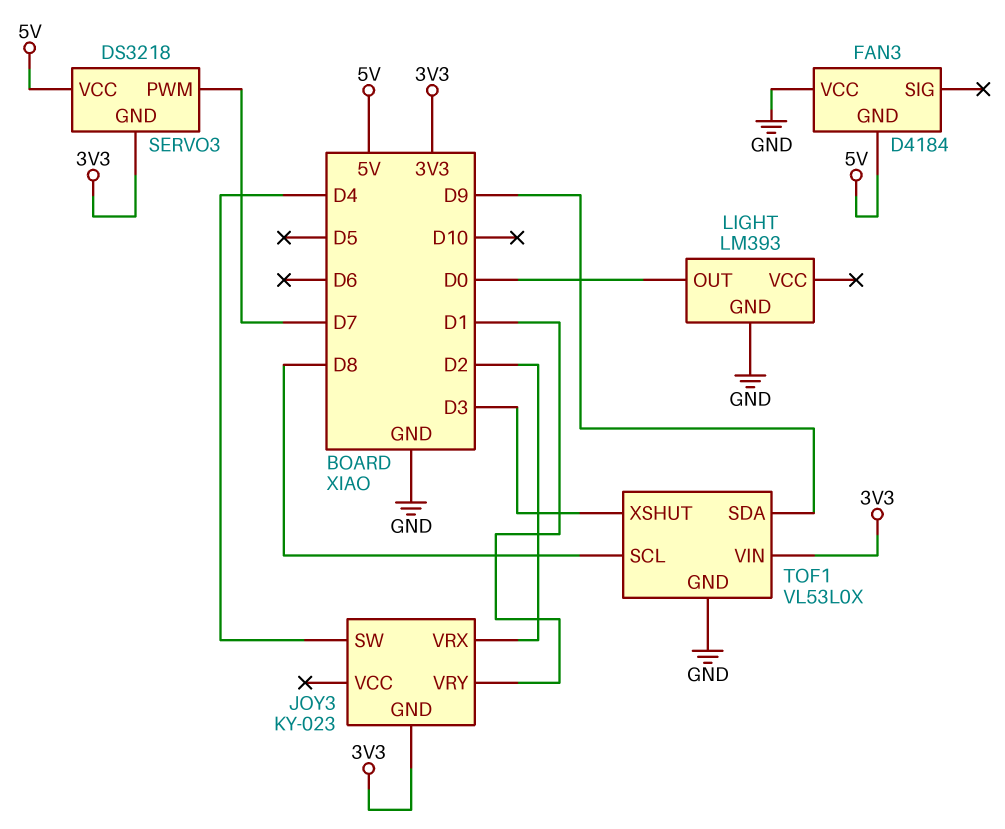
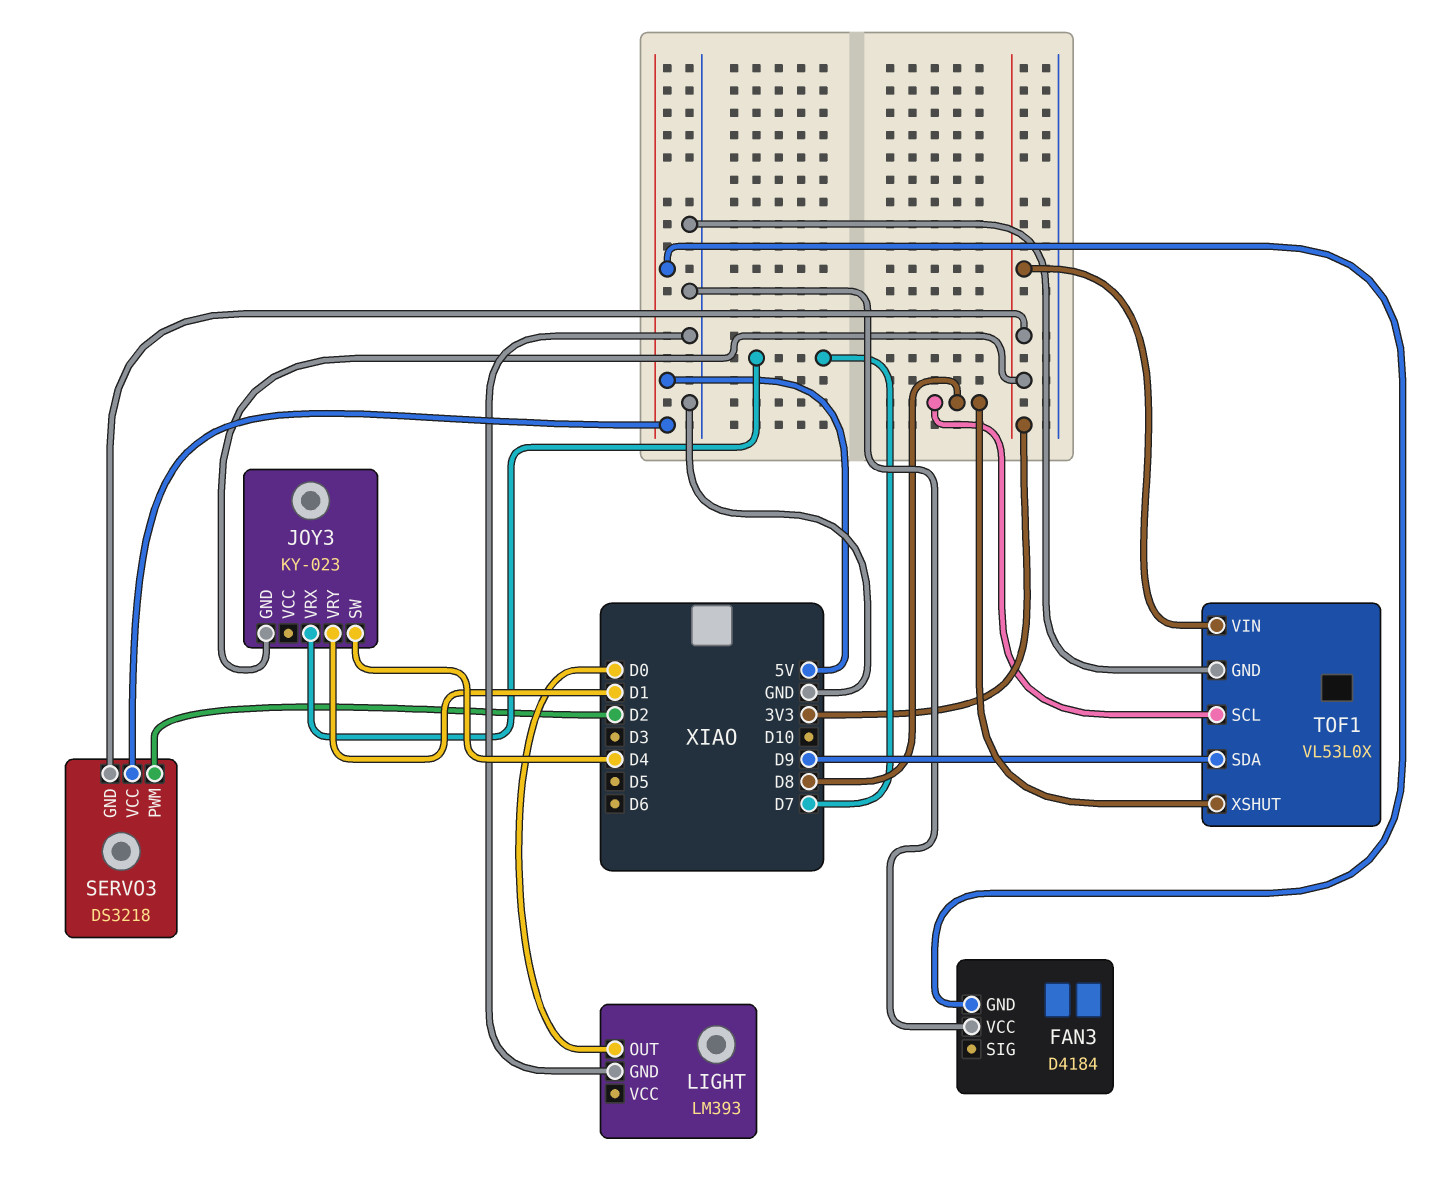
JOY3 pin VRX: D2 -> D7
SERVO3 pin PWM: D7 -> D2
TOF1 pin XSHUT: D3 -> D8

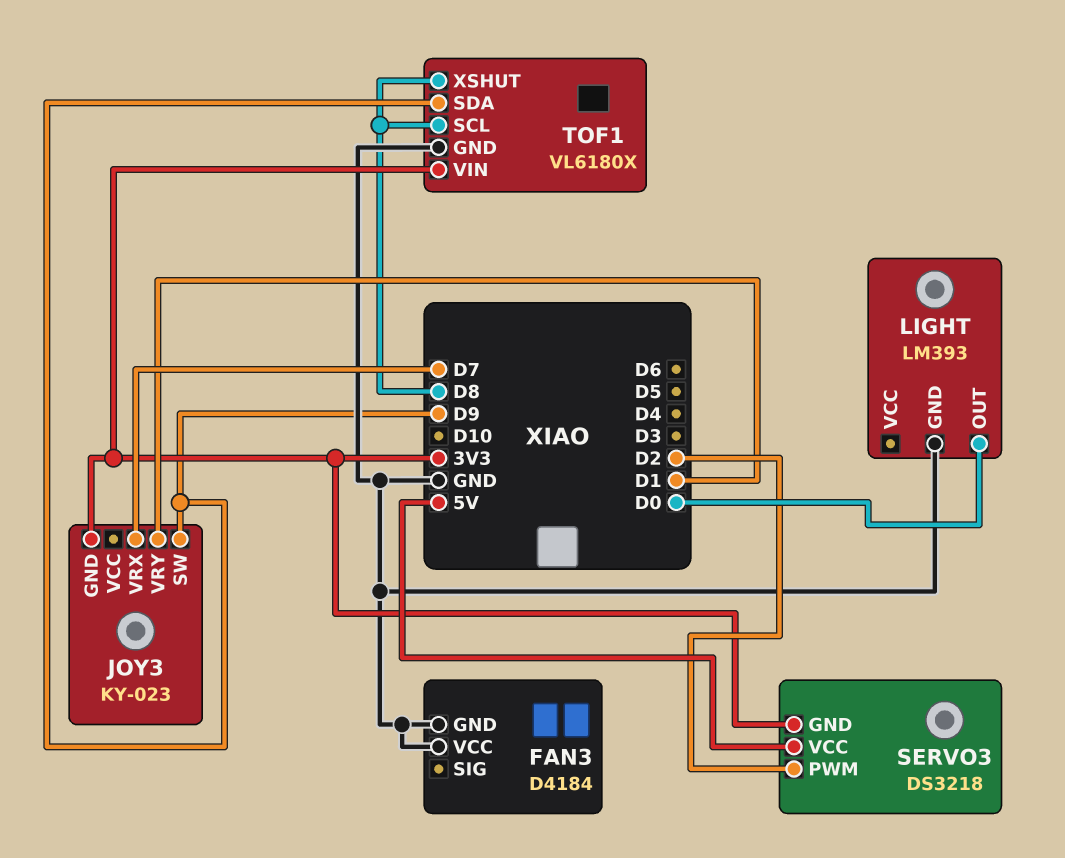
FAN3 pin GND: 5V -> GND
JOY3 pin SW: D4 -> D9
TOF1: VL53L0X -> VL6180X

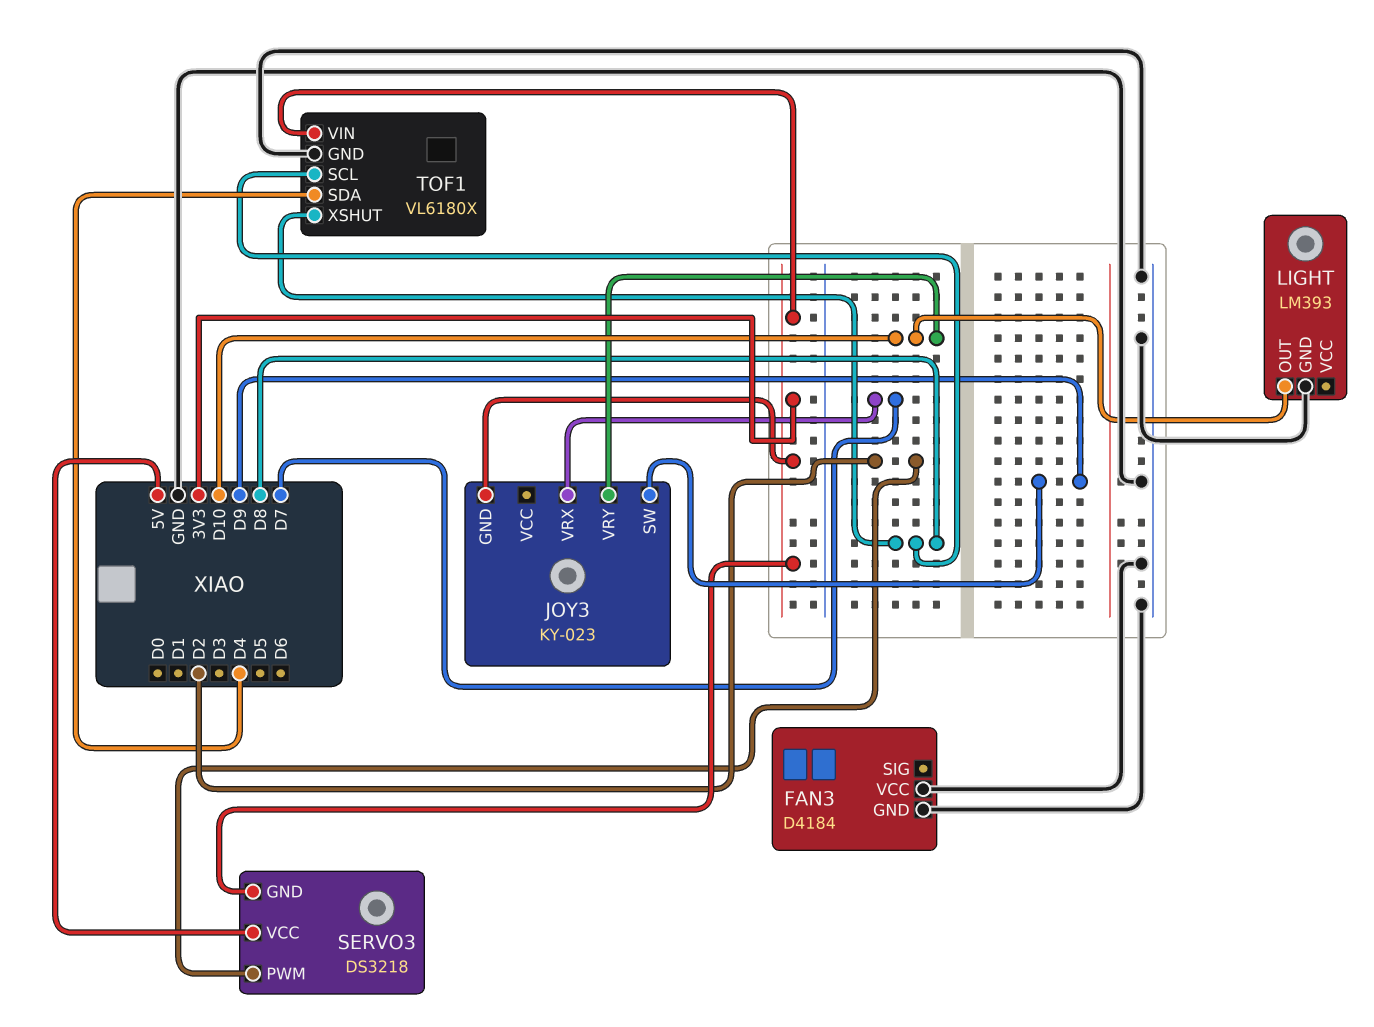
JOY3 pin VRY: D1 -> D10
LIGHT pin OUT: D0 -> D10
TOF1 pin SDA: D9 -> D4

